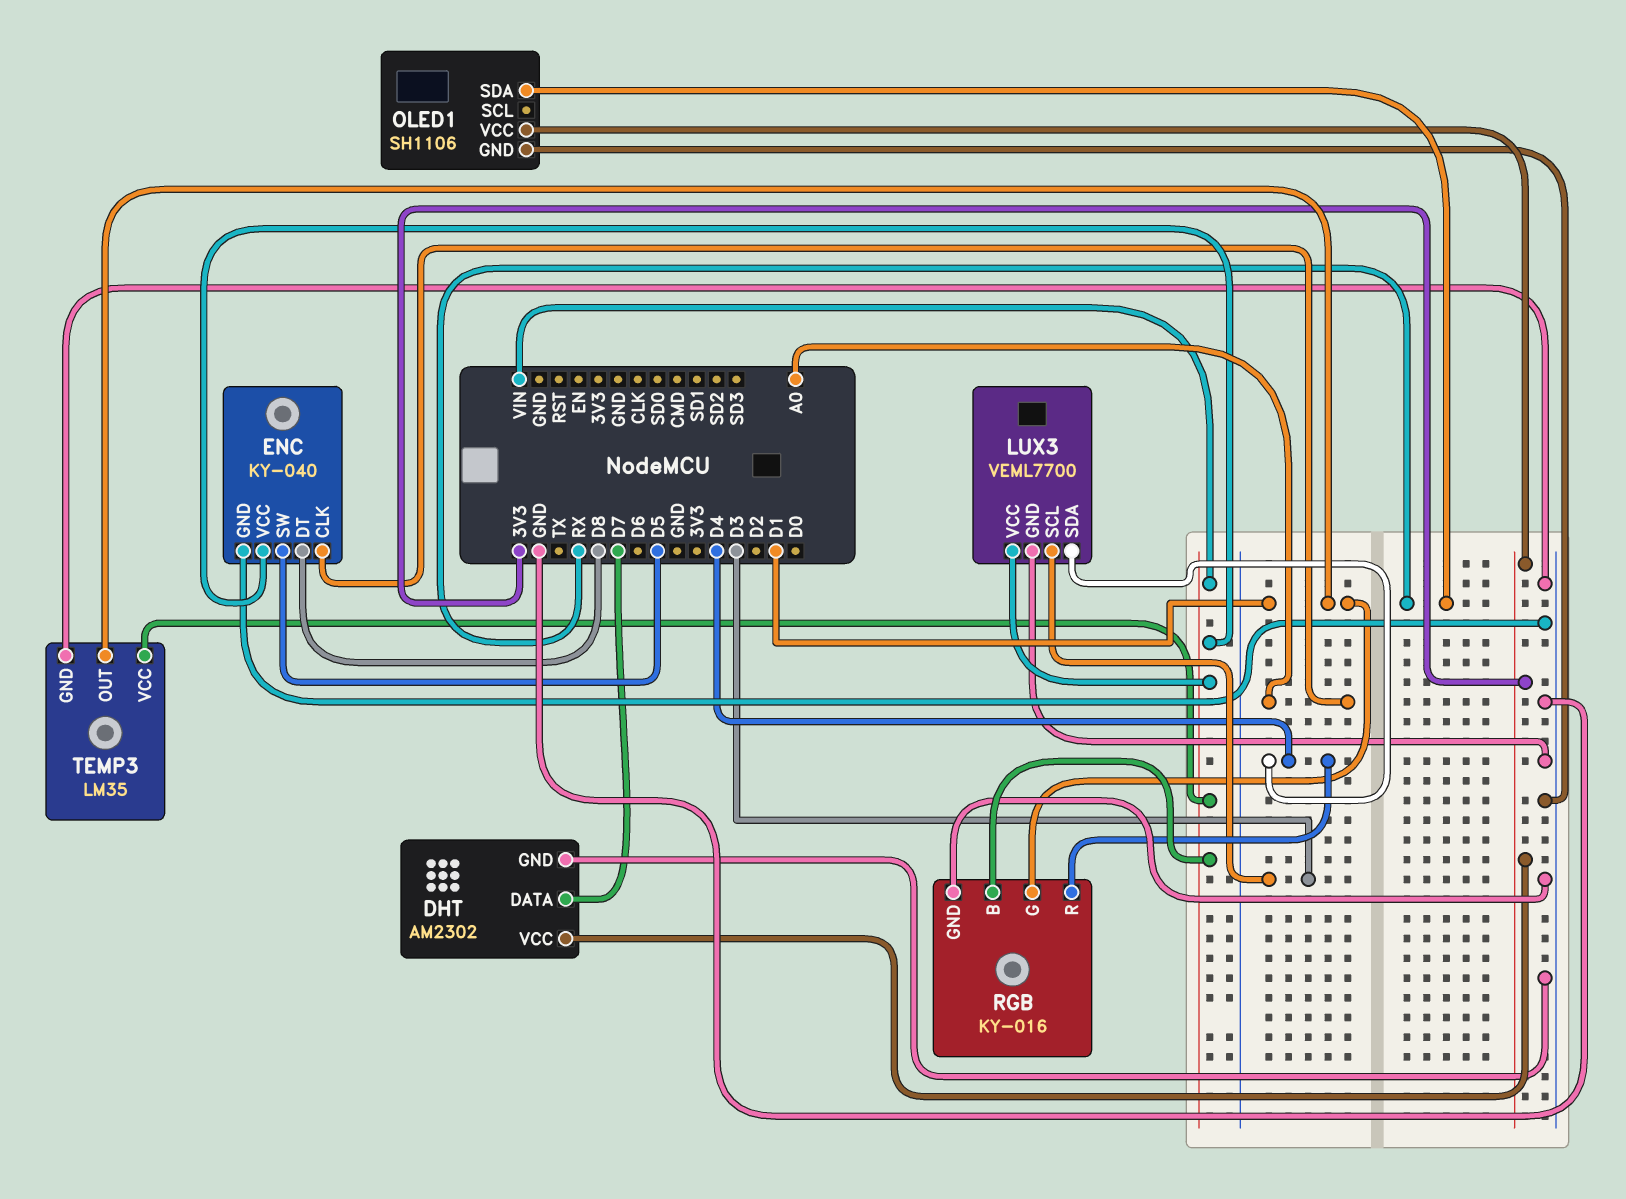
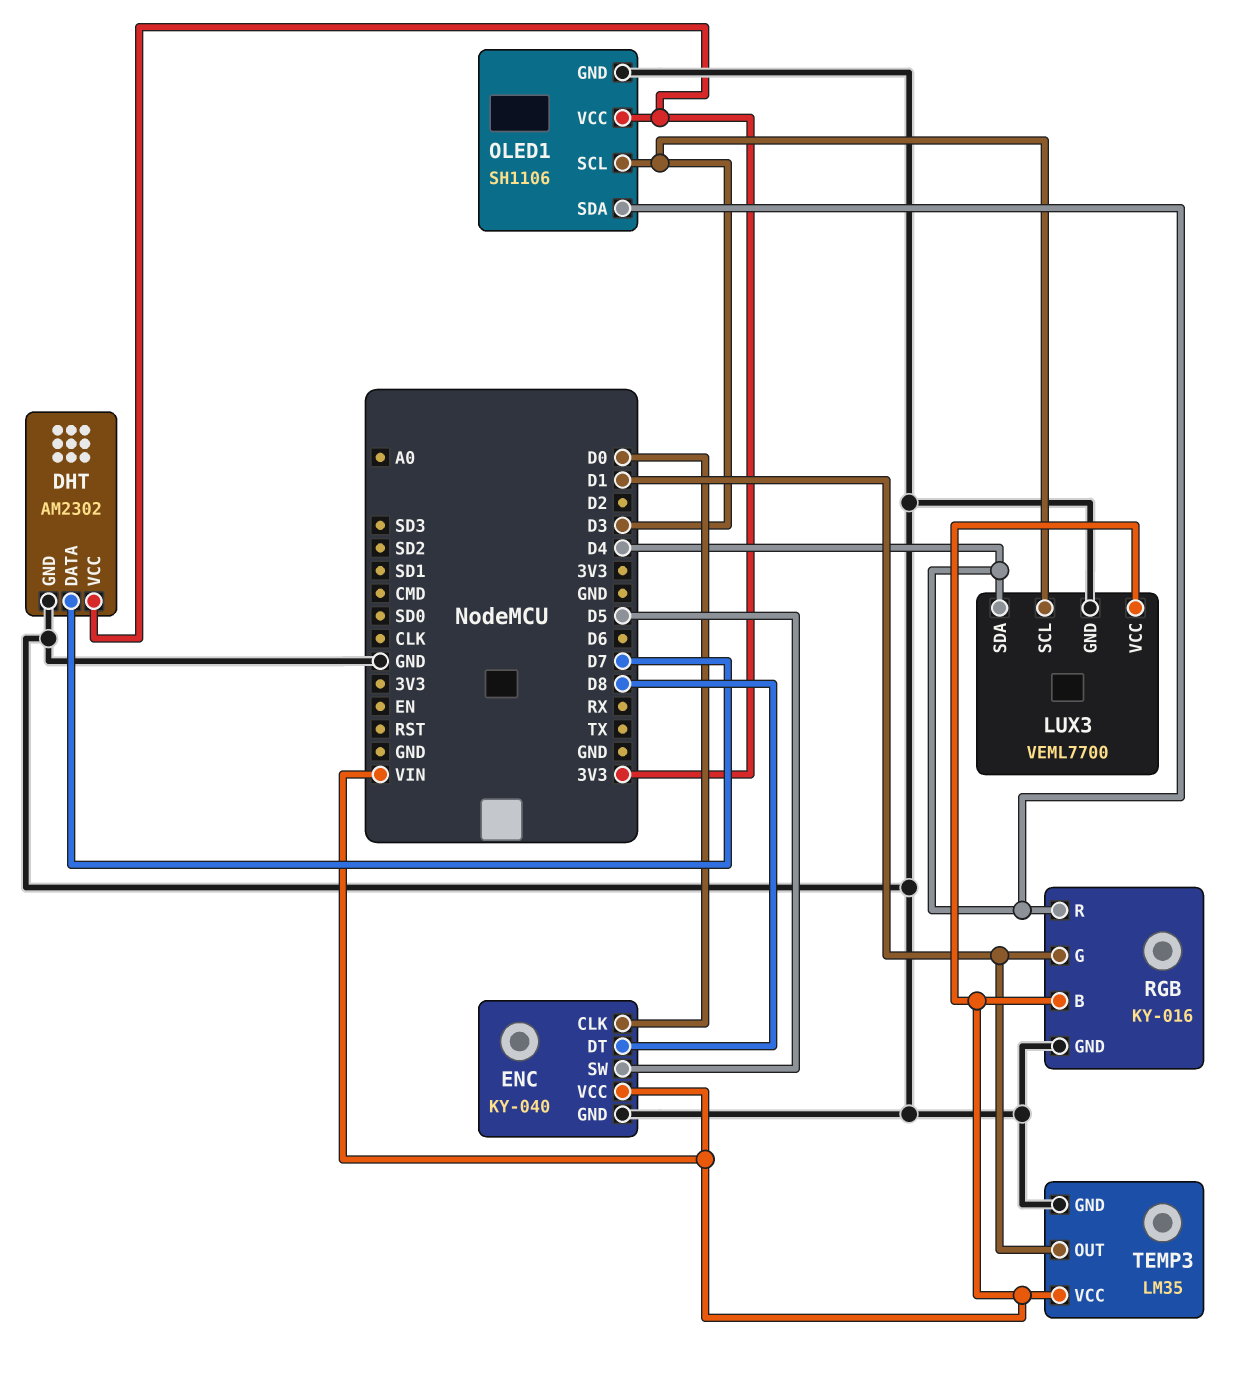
ENC pin CLK: A0 -> D0
OLED1 pin SCL: none -> D3
OLED1 pin SDA: RX -> D4

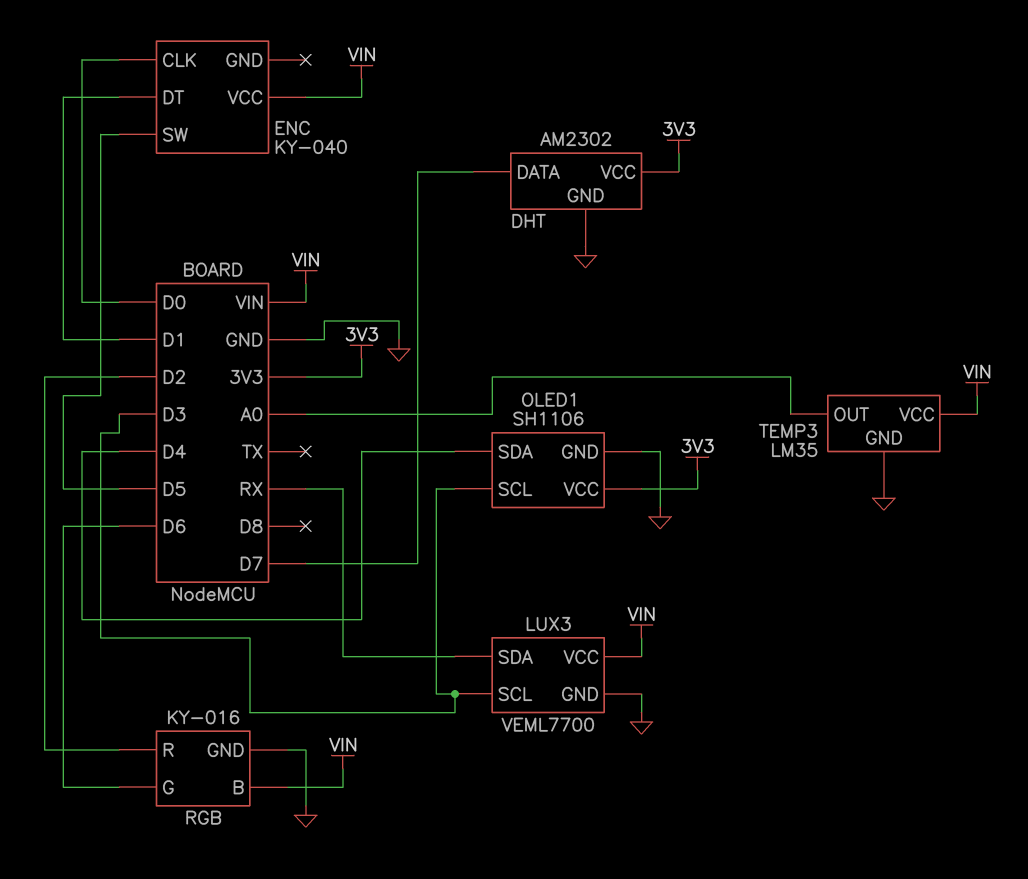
ENC pin DT: D8 -> D1
ENC pin GND: GND -> none
LUX3 pin SDA: D4 -> RX
RGB pin G: D1 -> D6
RGB pin R: D4 -> D2
TEMP3 pin OUT: D1 -> A0

